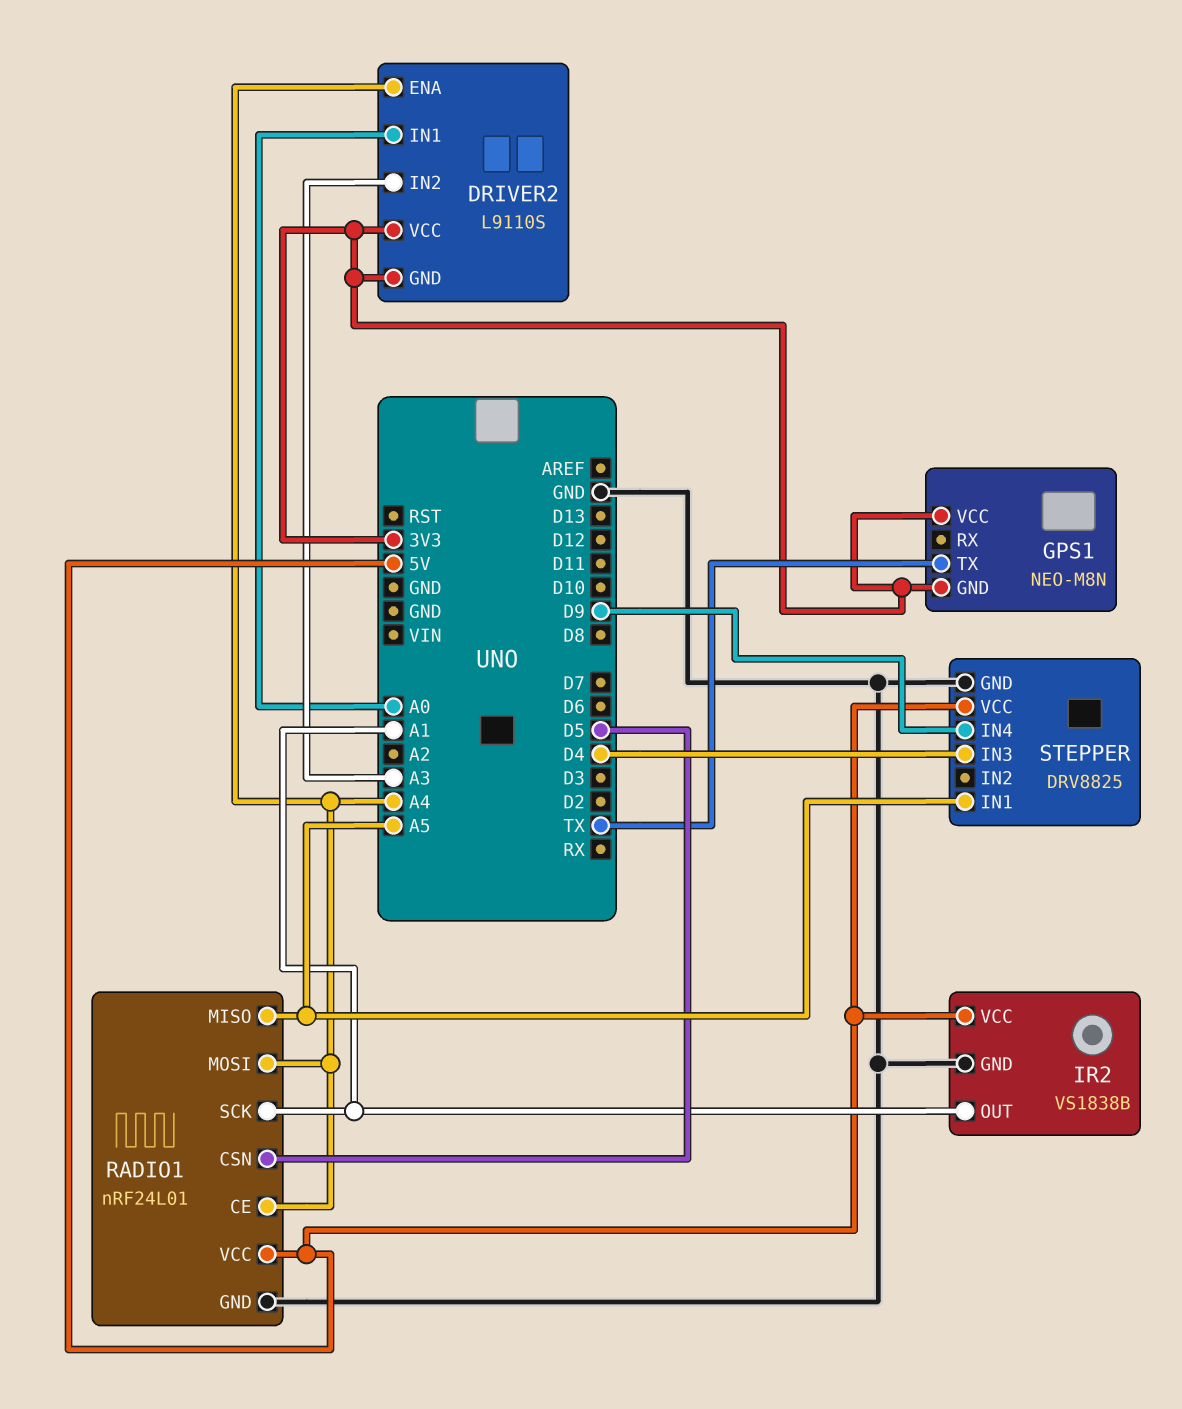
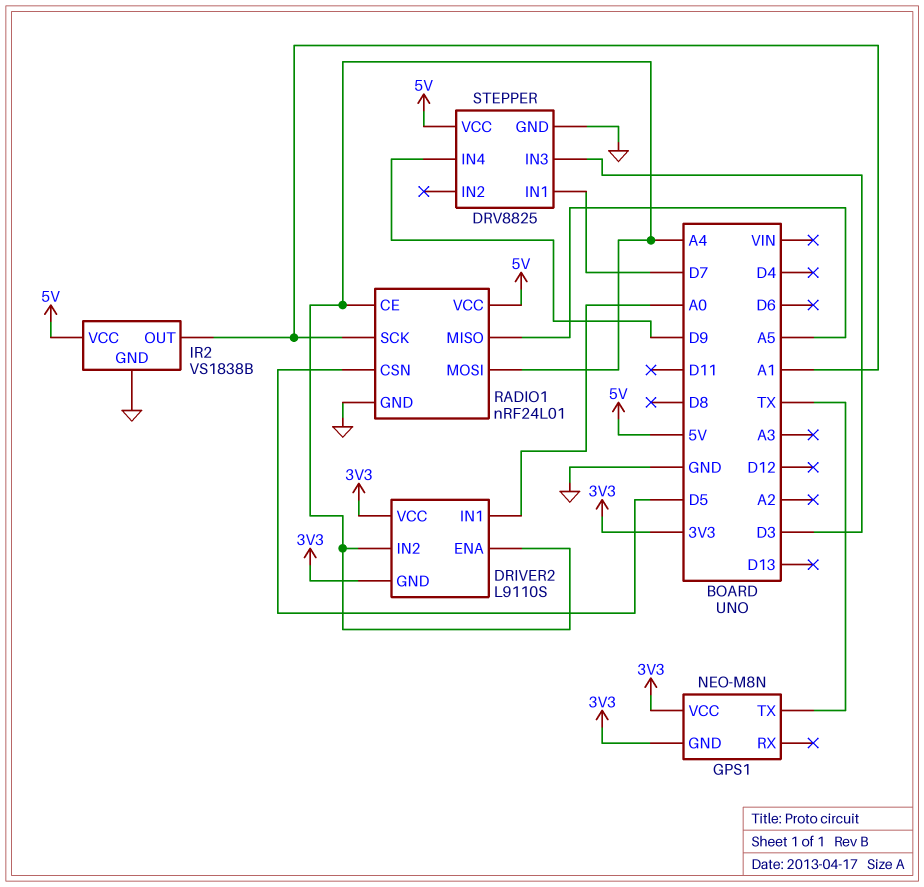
DRIVER2 pin IN2: A3 -> A4
STEPPER pin IN1: A5 -> D7
STEPPER pin IN3: D4 -> D3

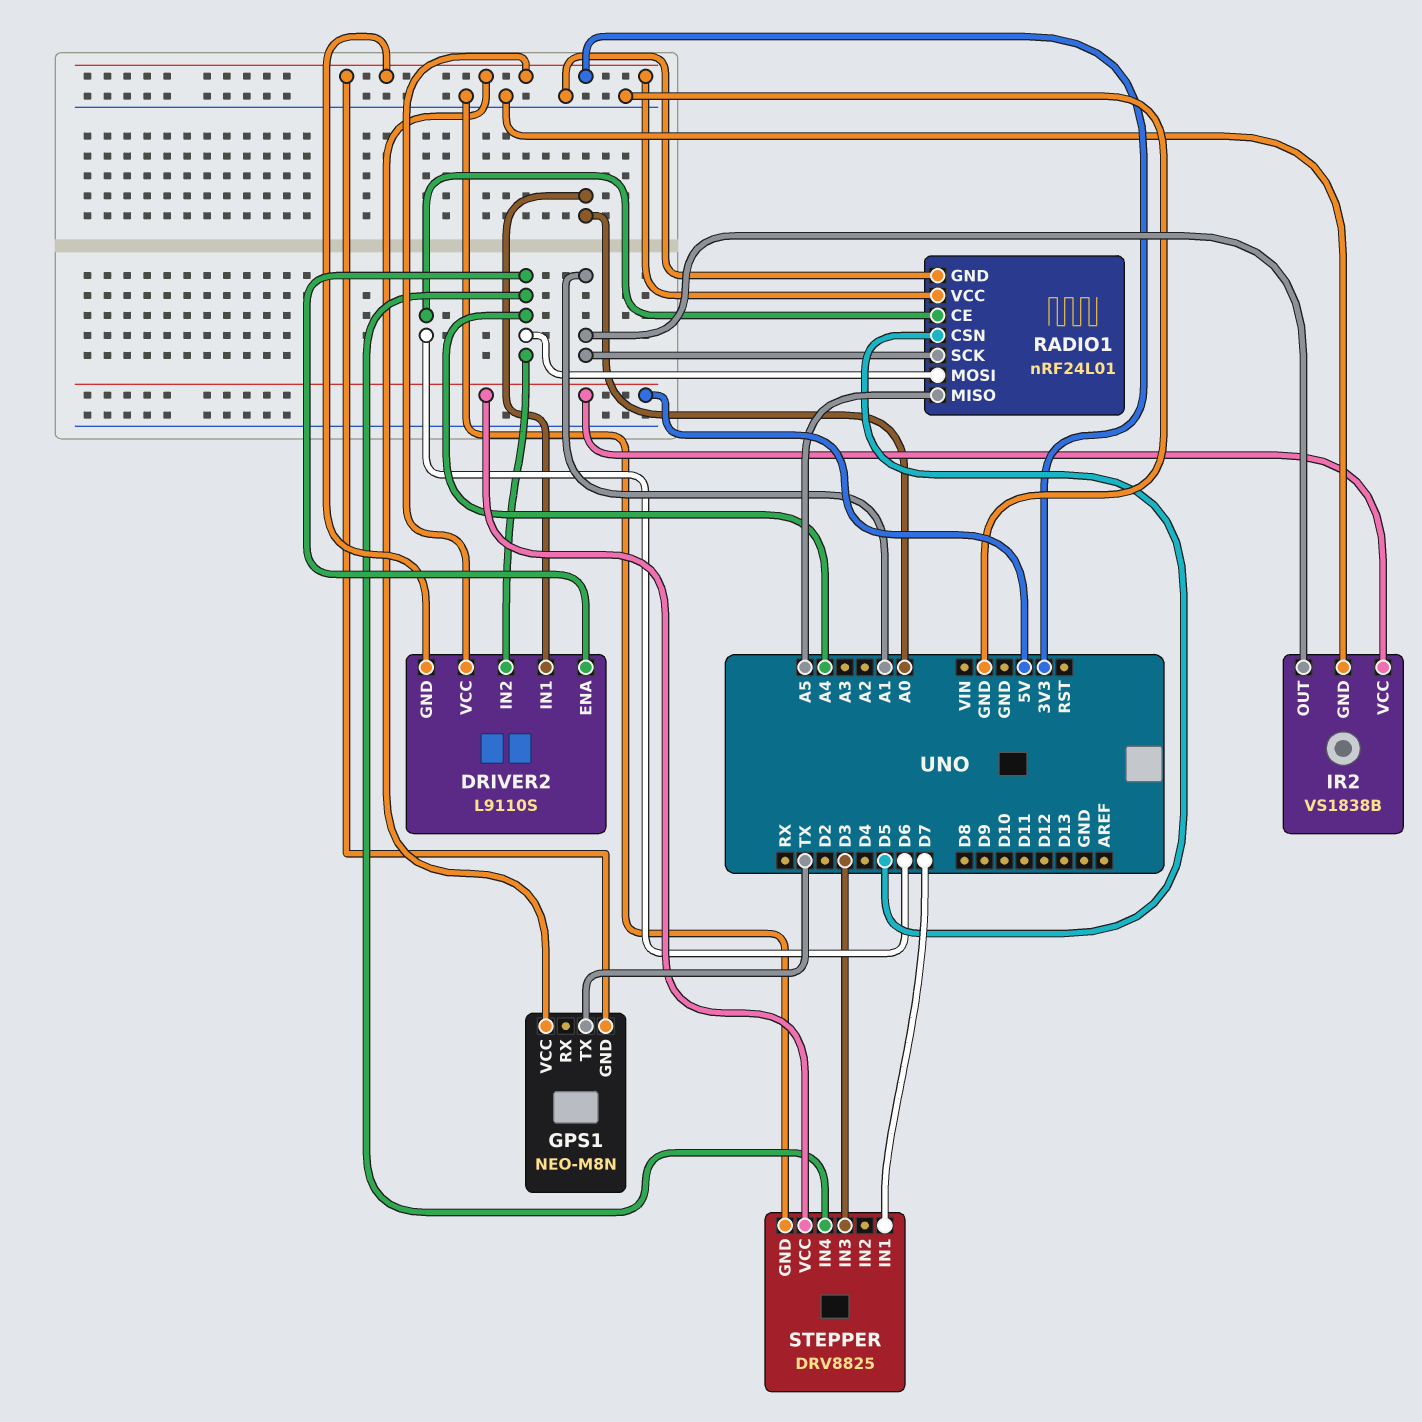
RADIO1 pin CE: A4 -> D6
RADIO1 pin VCC: 5V -> 3V3
STEPPER pin IN4: D9 -> A4

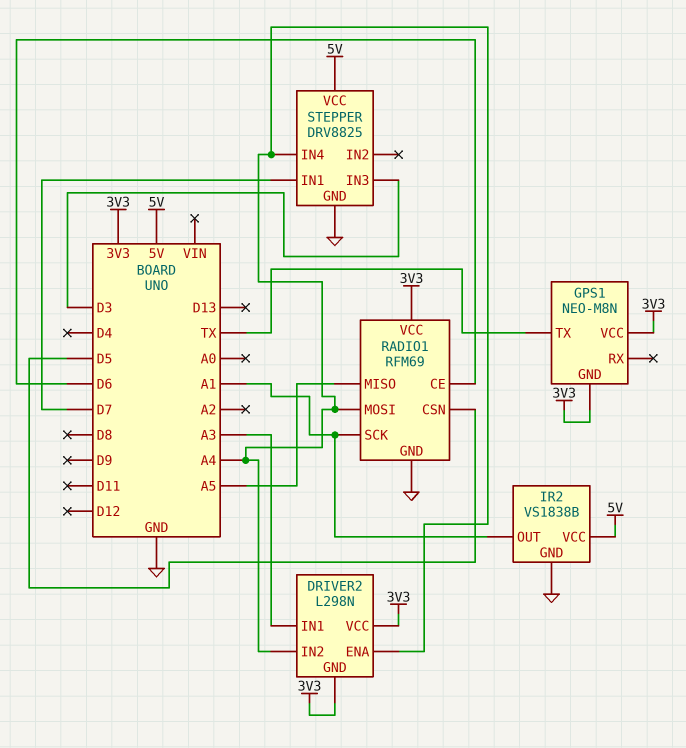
DRIVER2: L9110S -> L298N
DRIVER2 pin IN1: A0 -> A3
RADIO1: nRF24L01 -> RFM69

